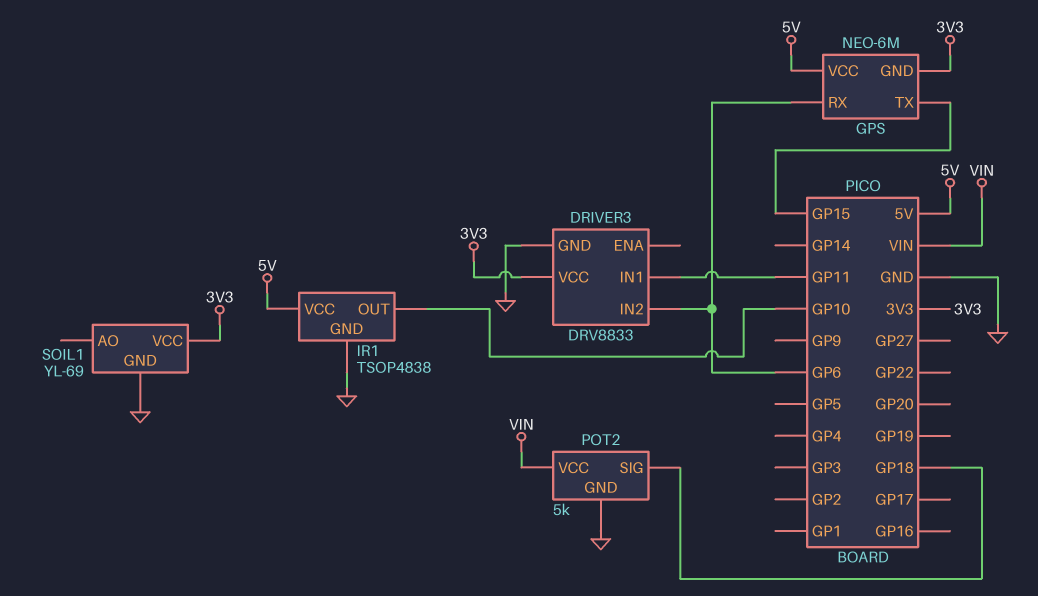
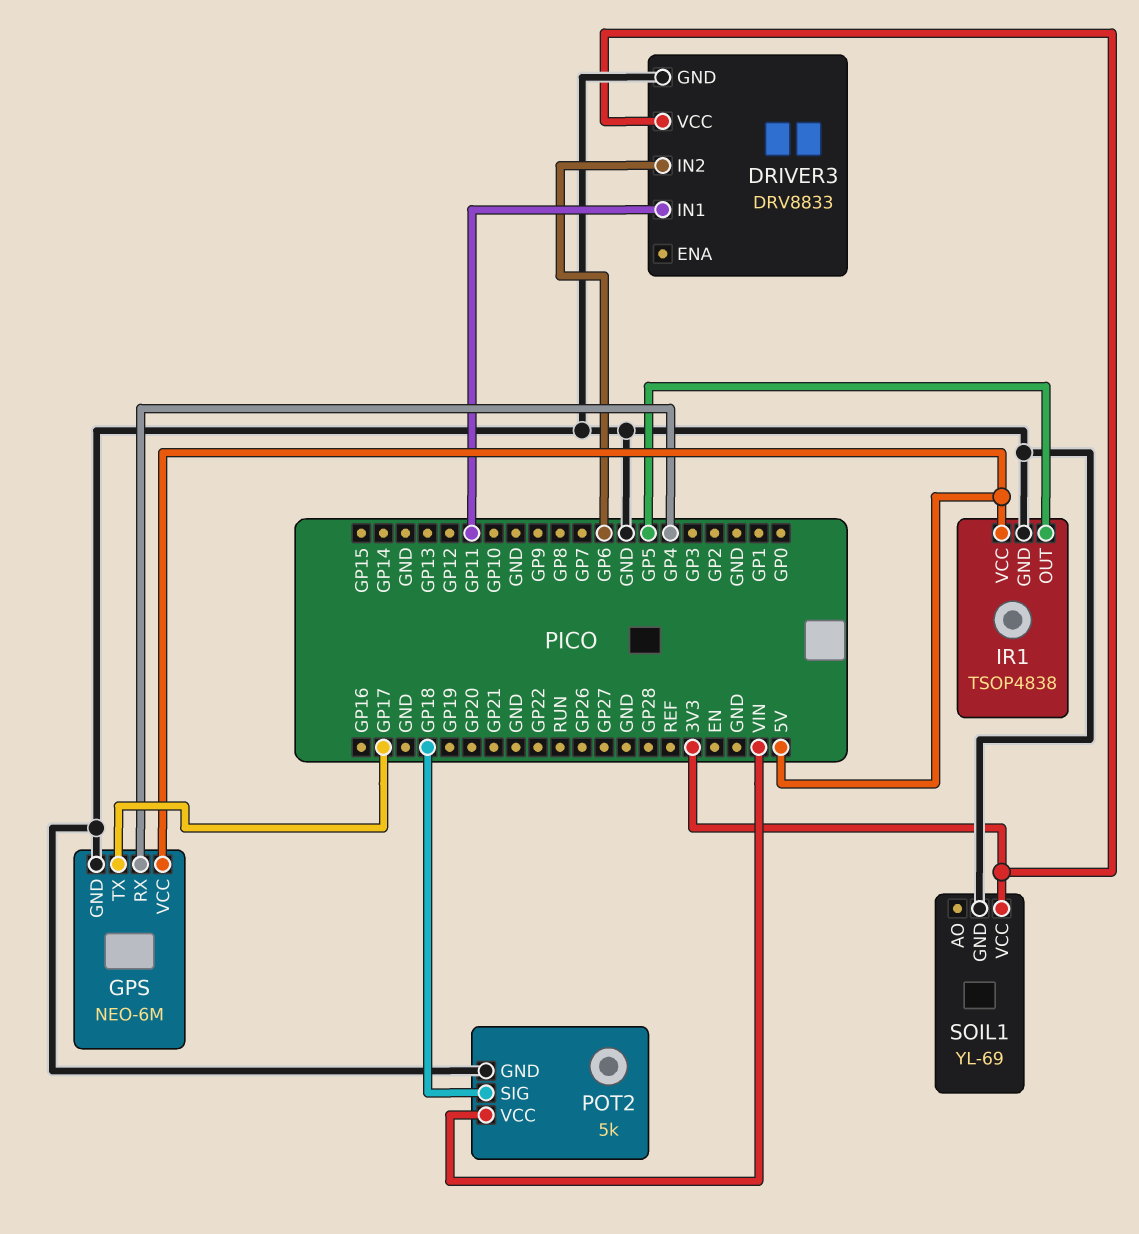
GPS pin GND: 3V3 -> GND
GPS pin RX: GP6 -> GP4
GPS pin TX: GP15 -> GP17
IR1 pin OUT: GP10 -> GP5

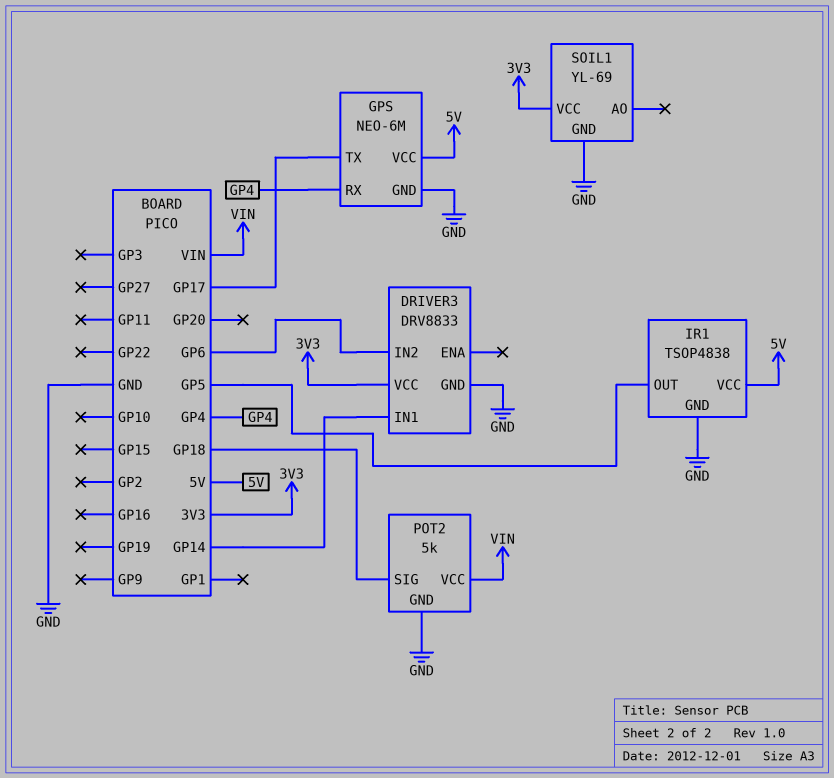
DRIVER3 pin IN1: GP11 -> GP14

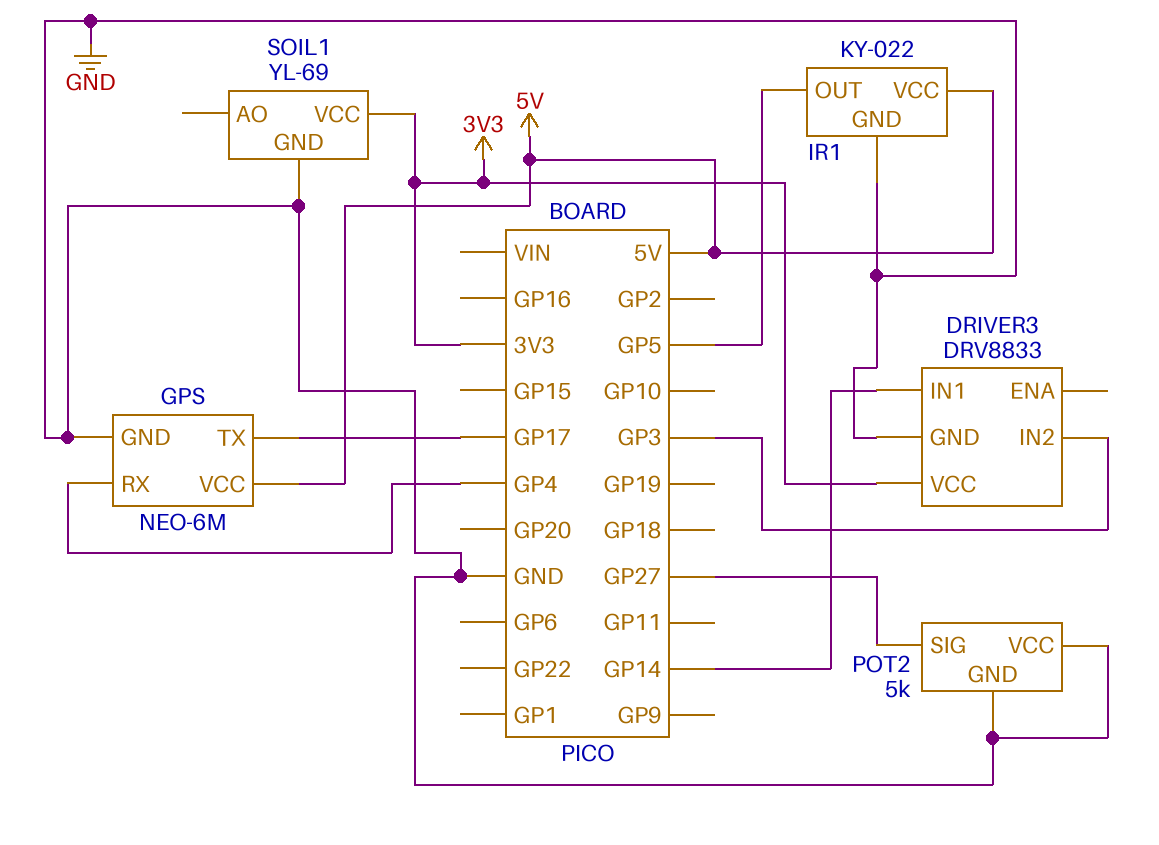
DRIVER3 pin IN2: GP6 -> GP3
IR1: TSOP4838 -> KY-022
POT2 pin SIG: GP18 -> GP27
POT2 pin VCC: VIN -> GND

